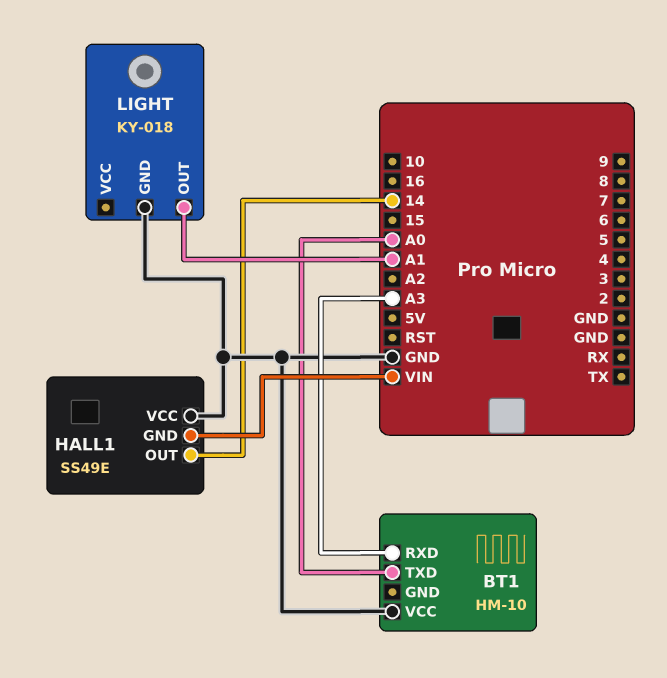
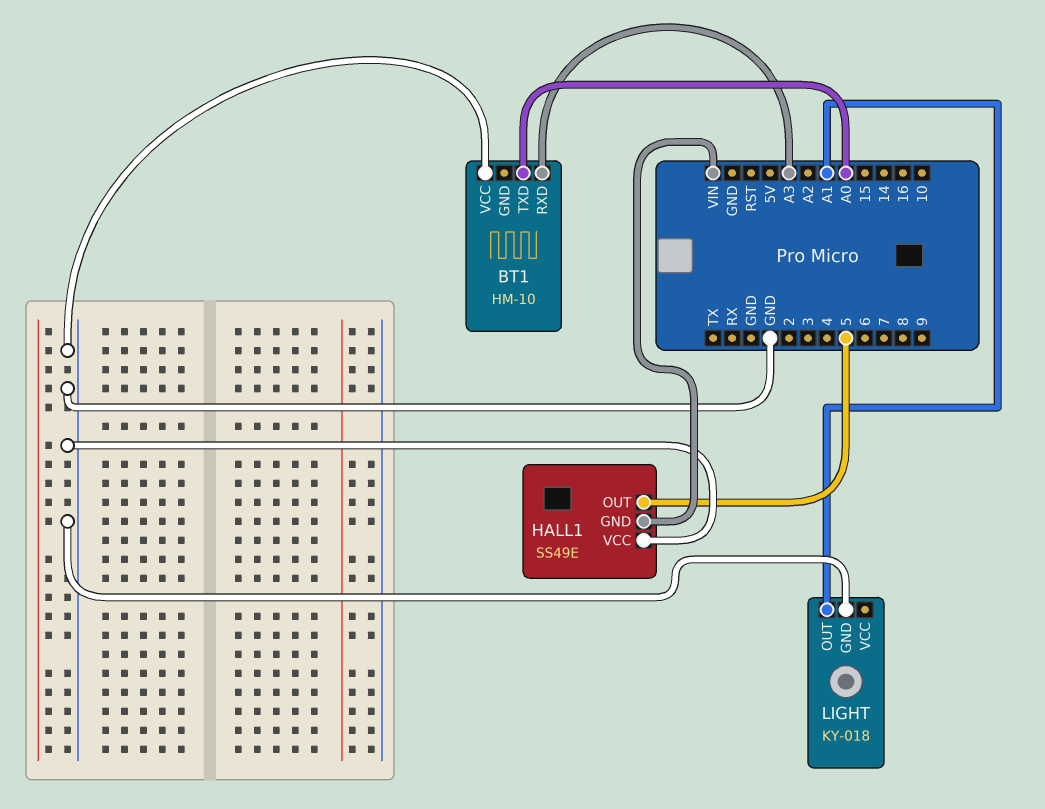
HALL1 pin OUT: 14 -> 5

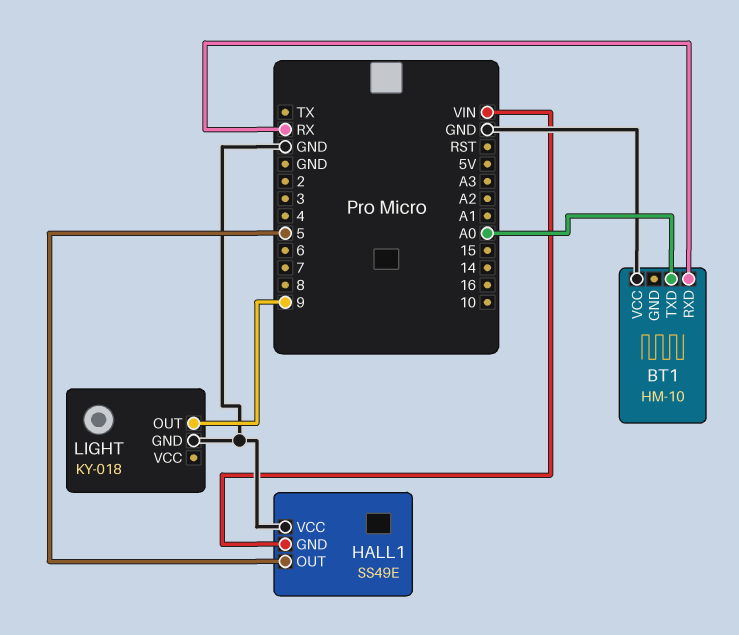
BT1 pin RXD: A3 -> RX
LIGHT pin OUT: A1 -> 9

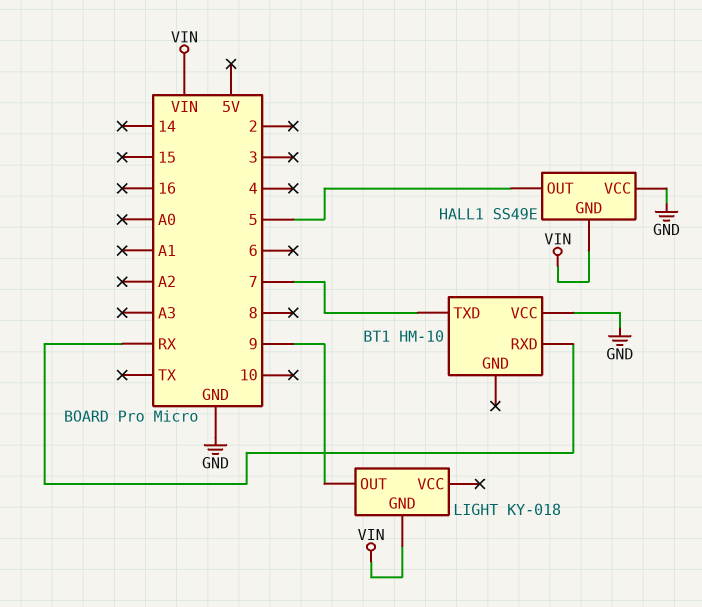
BT1 pin TXD: A0 -> 7
LIGHT pin GND: GND -> VIN

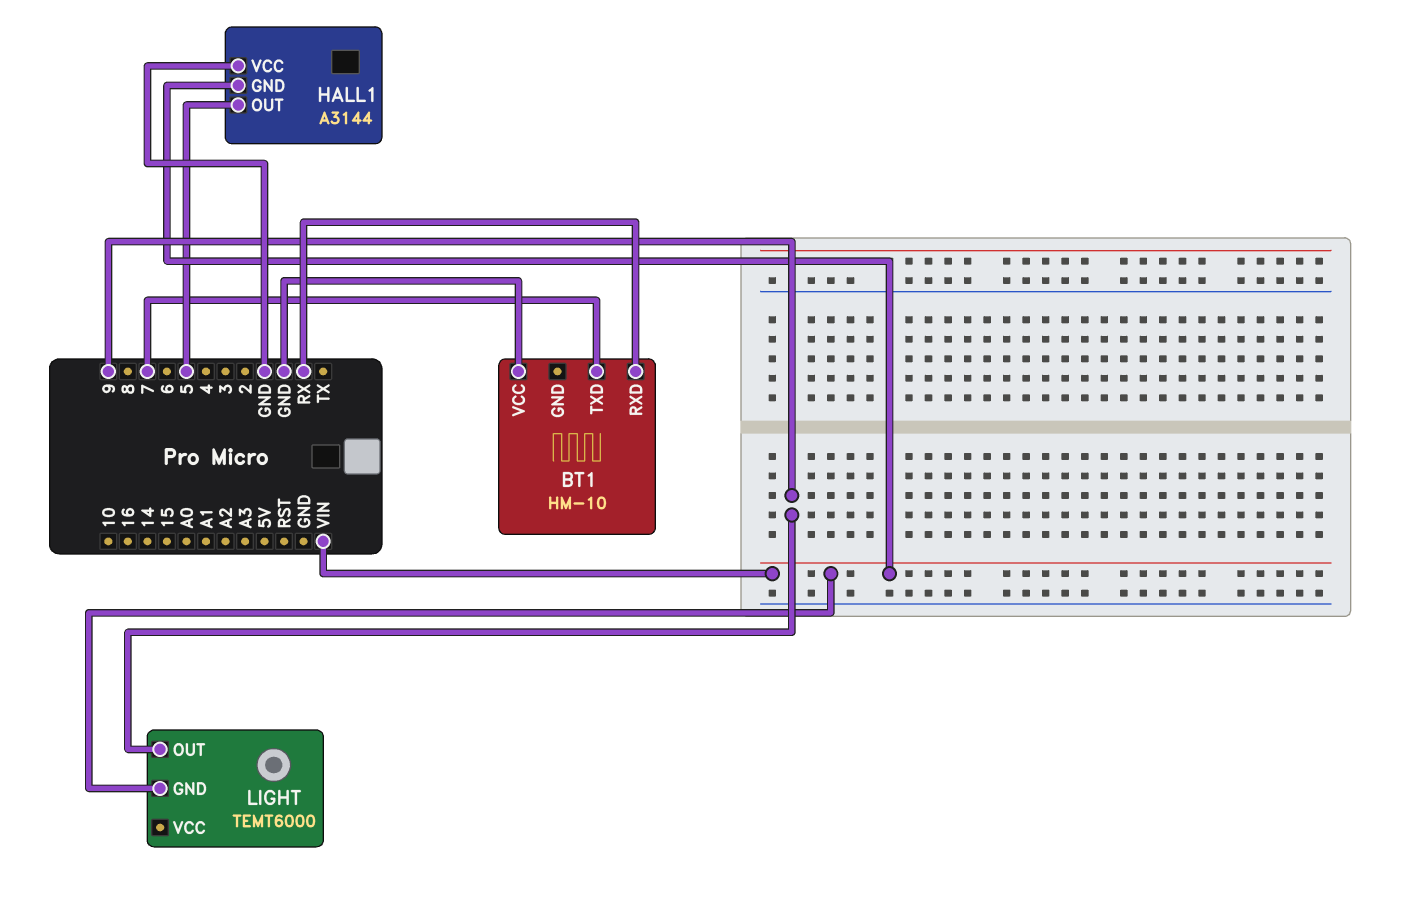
HALL1: SS49E -> A3144
LIGHT: KY-018 -> TEMT6000

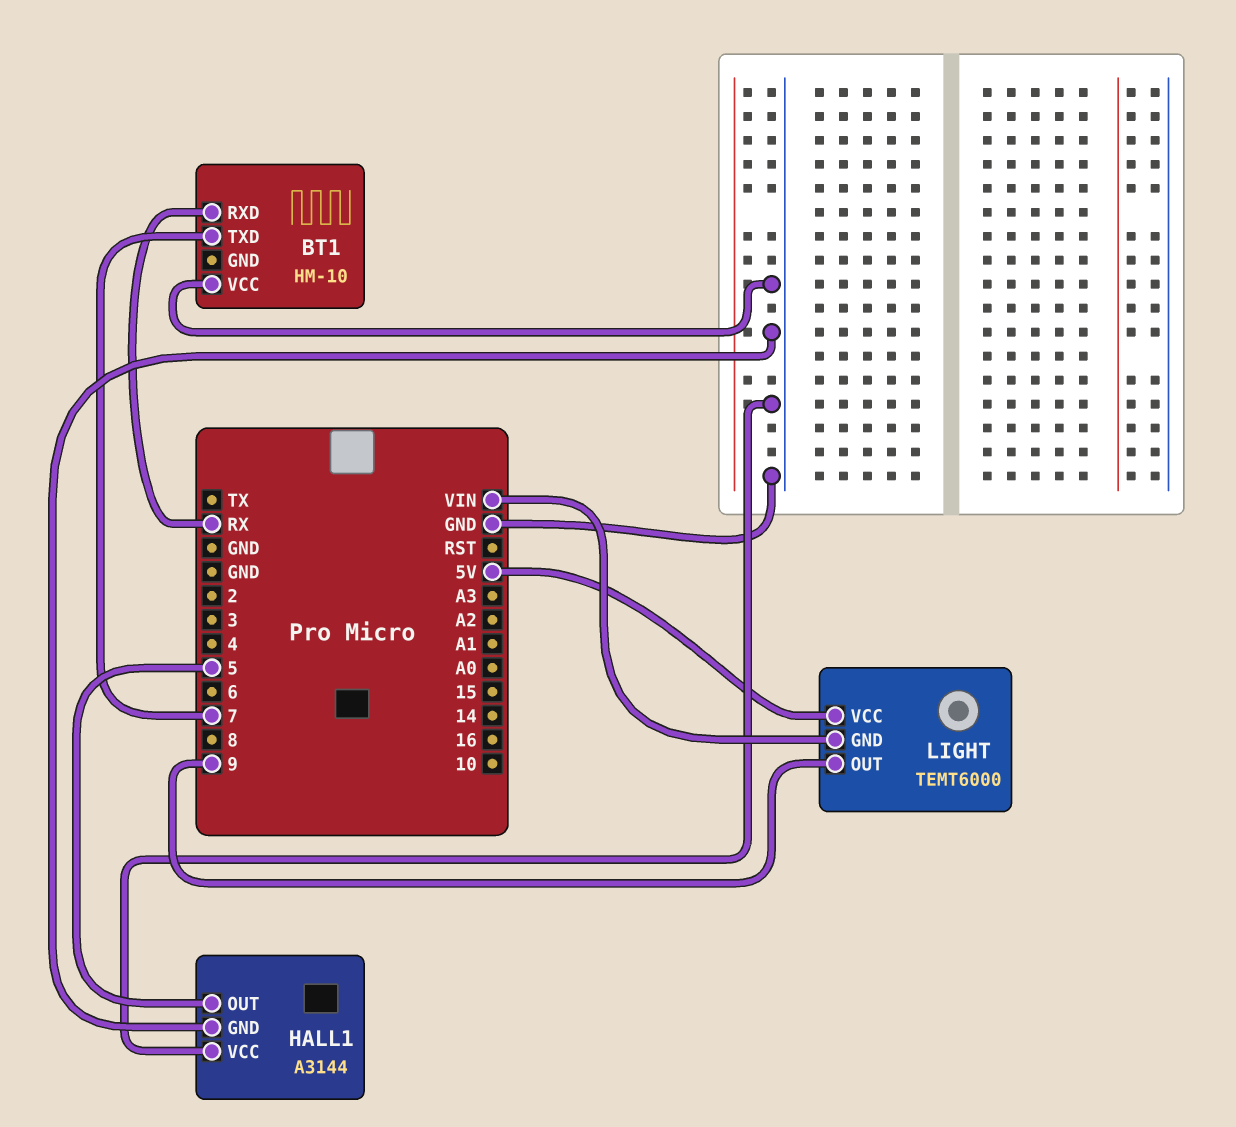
HALL1 pin GND: VIN -> GND
LIGHT pin VCC: none -> 5V

